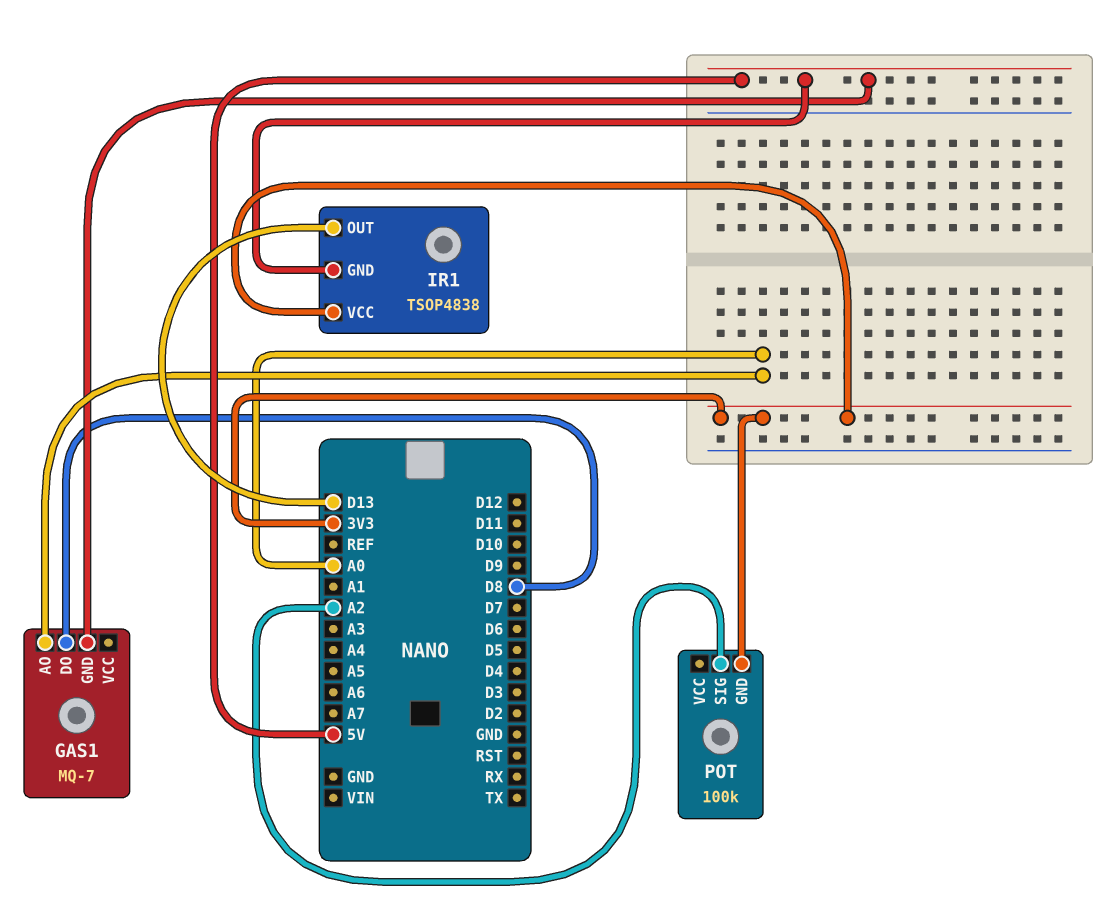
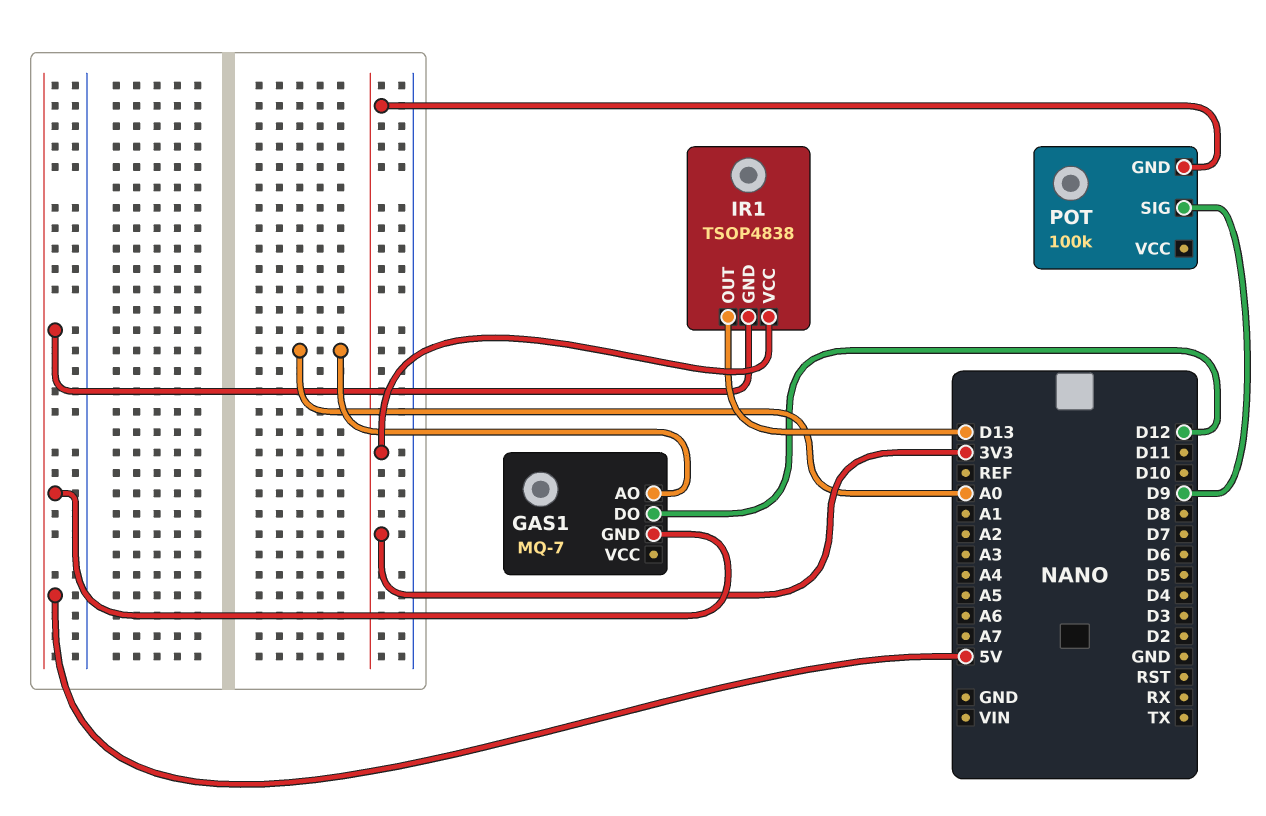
GAS1 pin DO: D8 -> D12
POT pin SIG: A2 -> D9

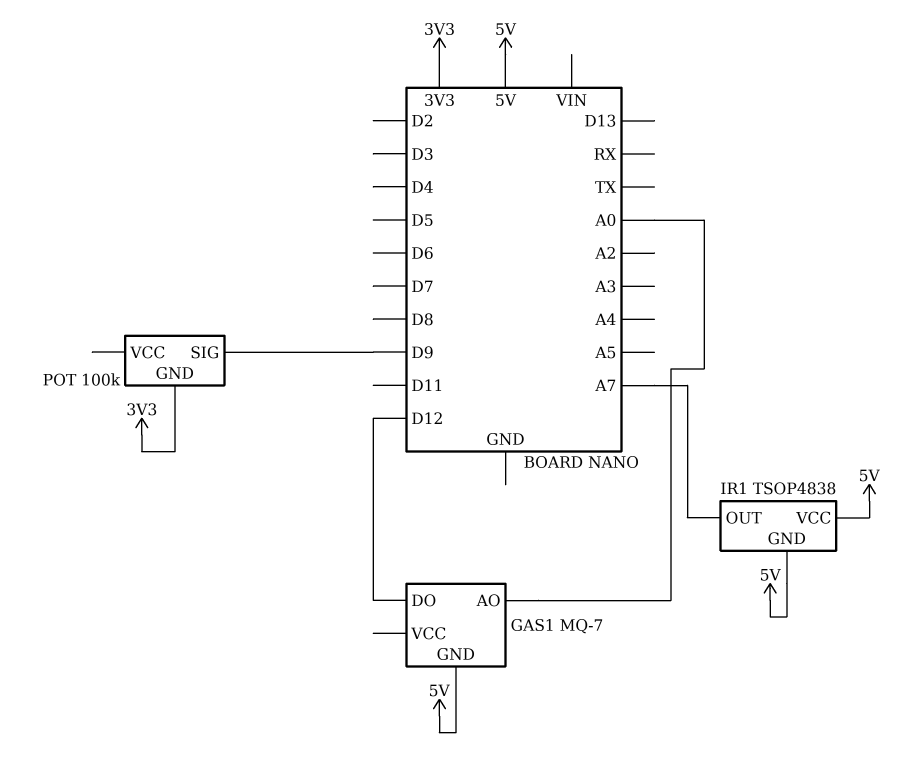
IR1 pin OUT: D13 -> A7
IR1 pin VCC: 3V3 -> 5V

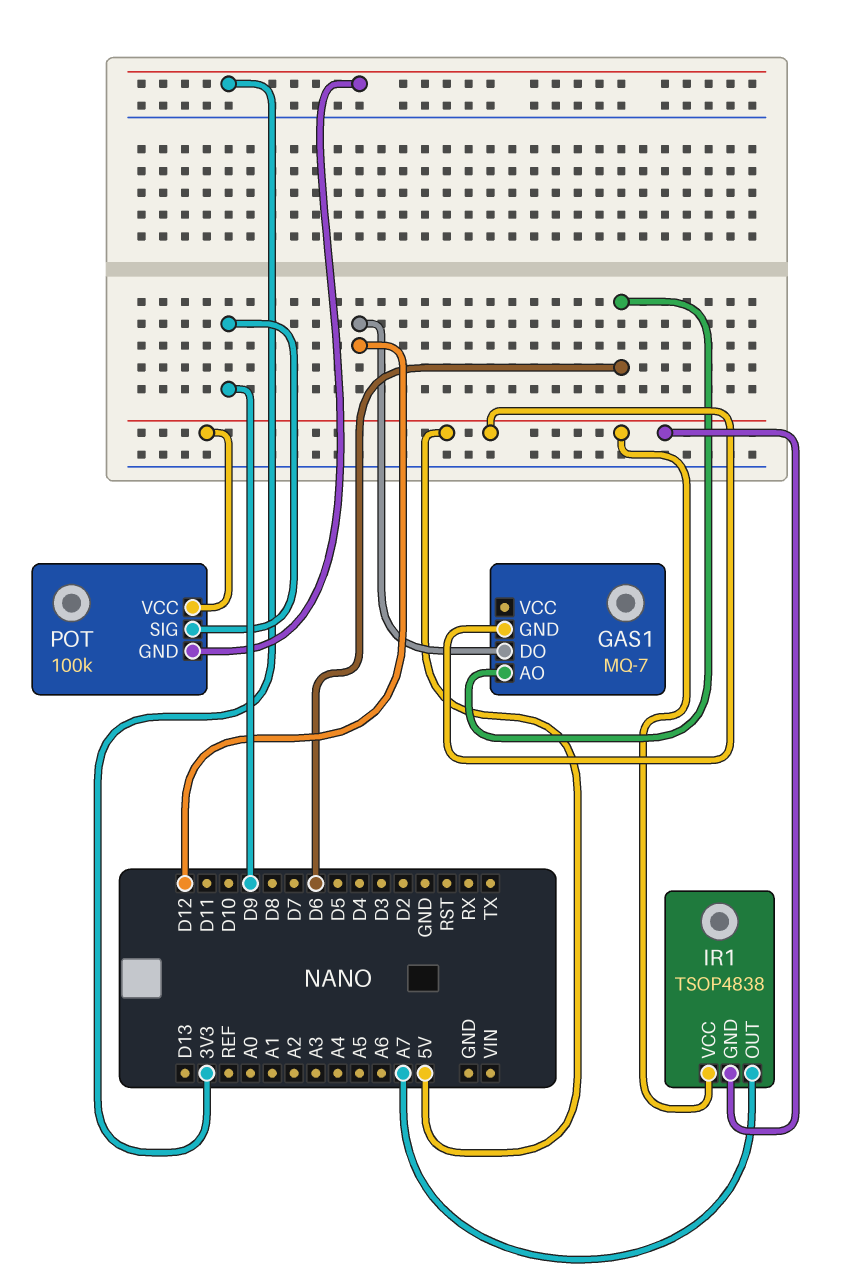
GAS1 pin AO: A0 -> D6
POT pin VCC: none -> 5V

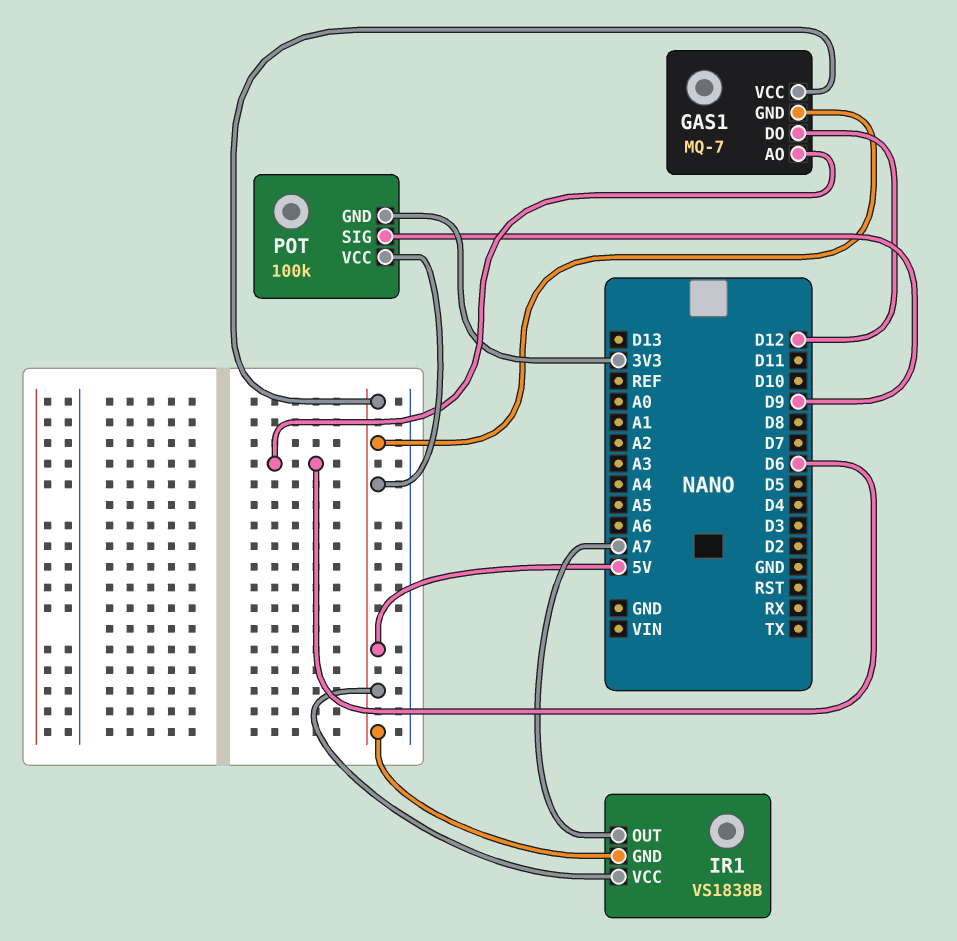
GAS1 pin VCC: none -> 5V
IR1: TSOP4838 -> VS1838B

